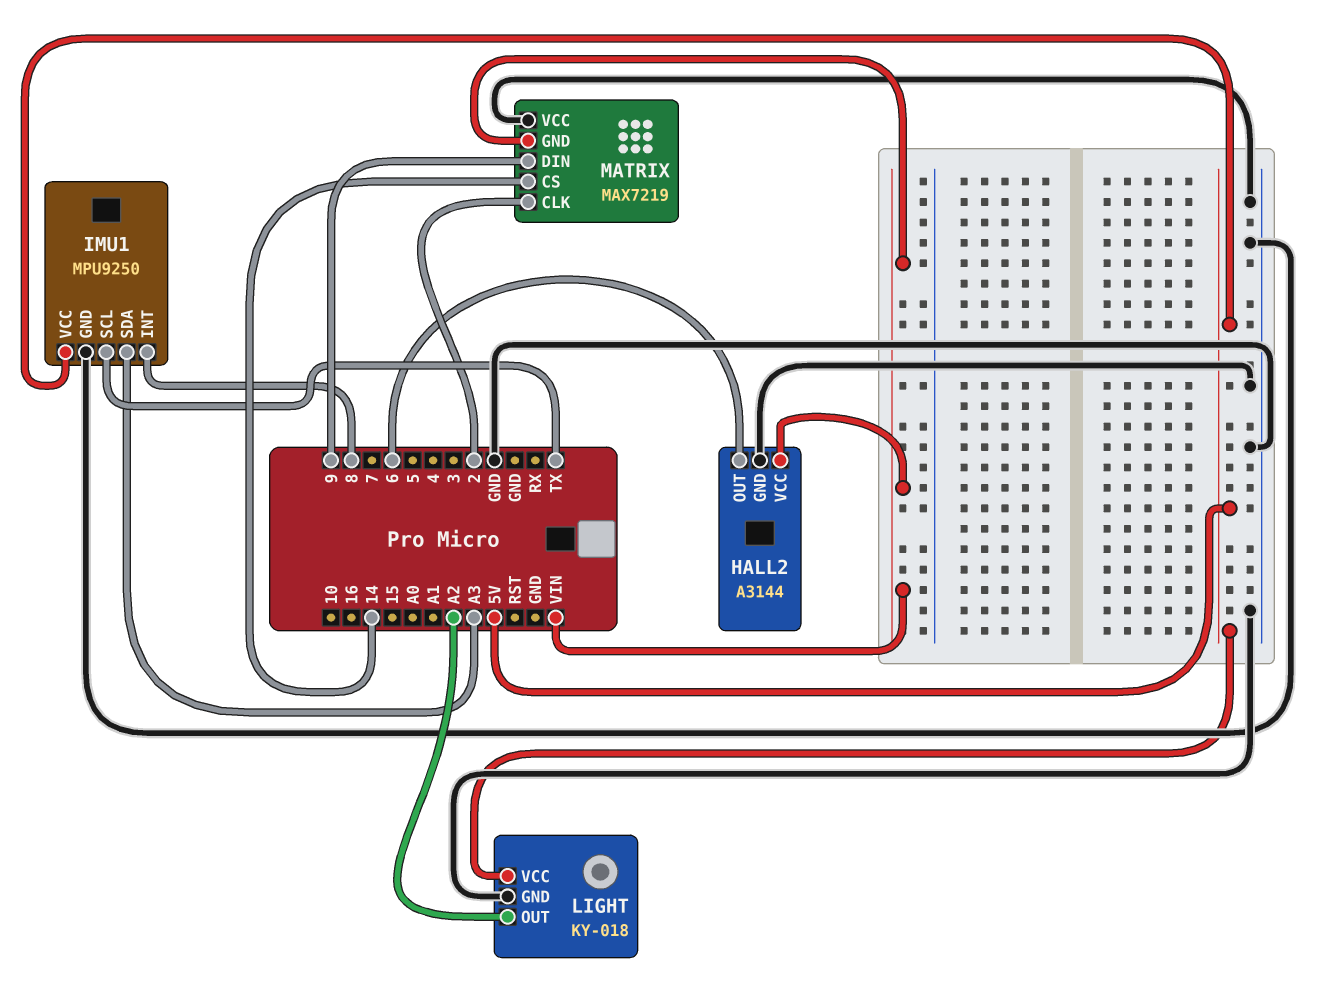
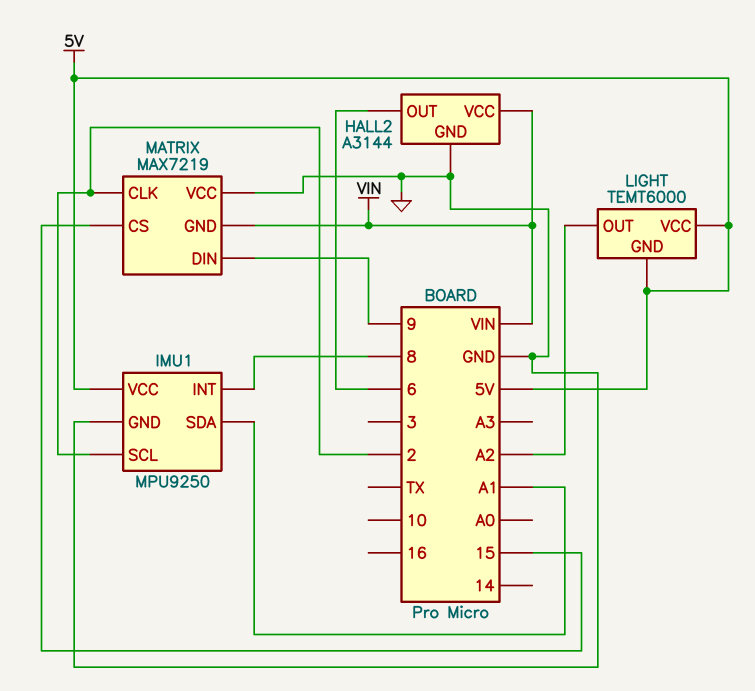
IMU1 pin SCL: TX -> 2
IMU1 pin SDA: A3 -> A1
LIGHT: KY-018 -> TEMT6000
LIGHT pin GND: GND -> 5V
MATRIX pin CS: 14 -> 15

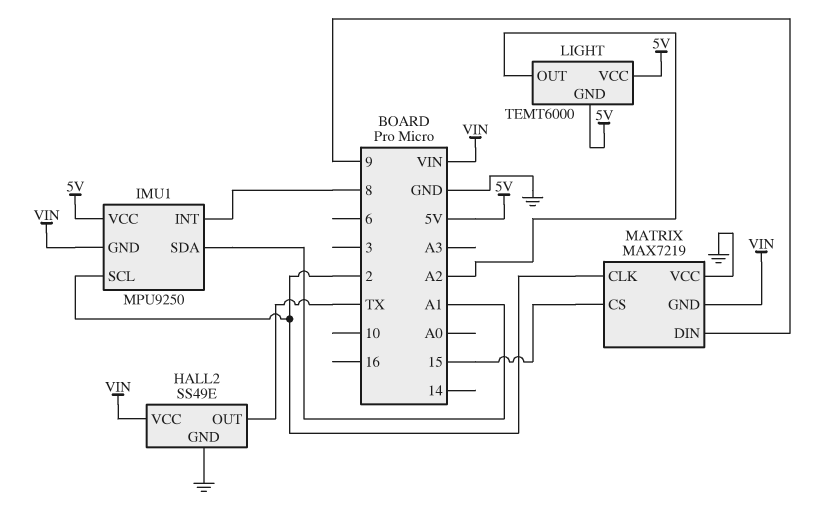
HALL2: A3144 -> SS49E
HALL2 pin OUT: 6 -> TX
IMU1 pin GND: GND -> VIN

